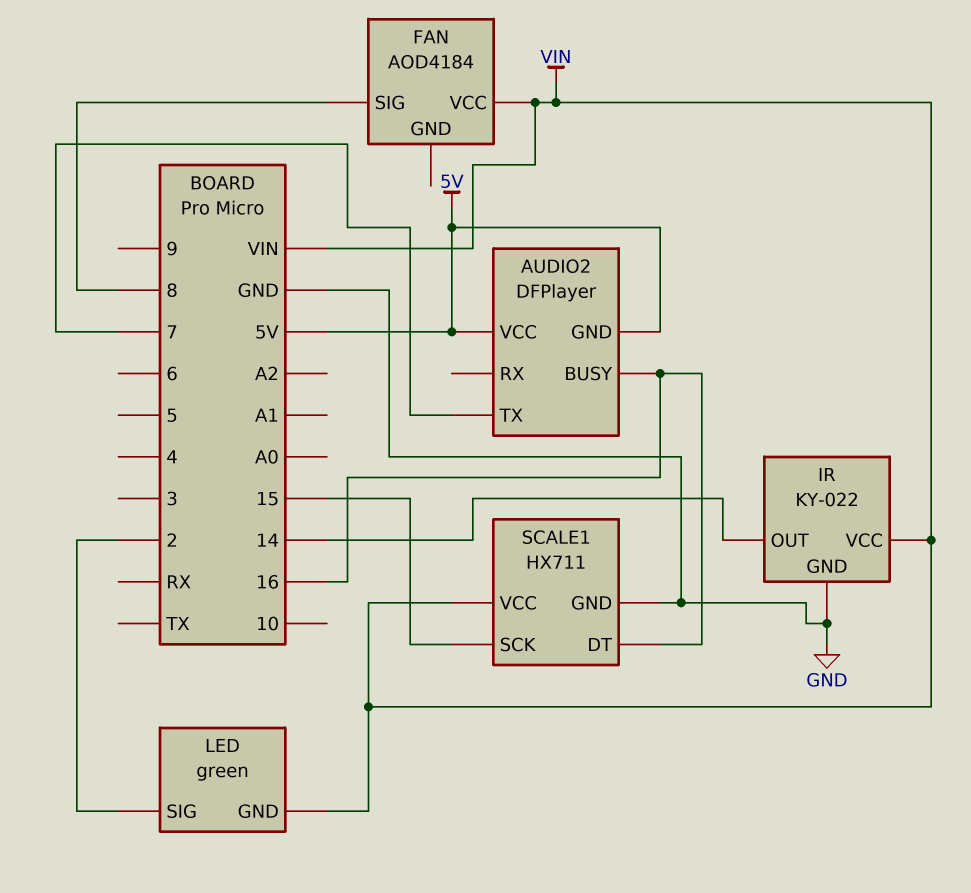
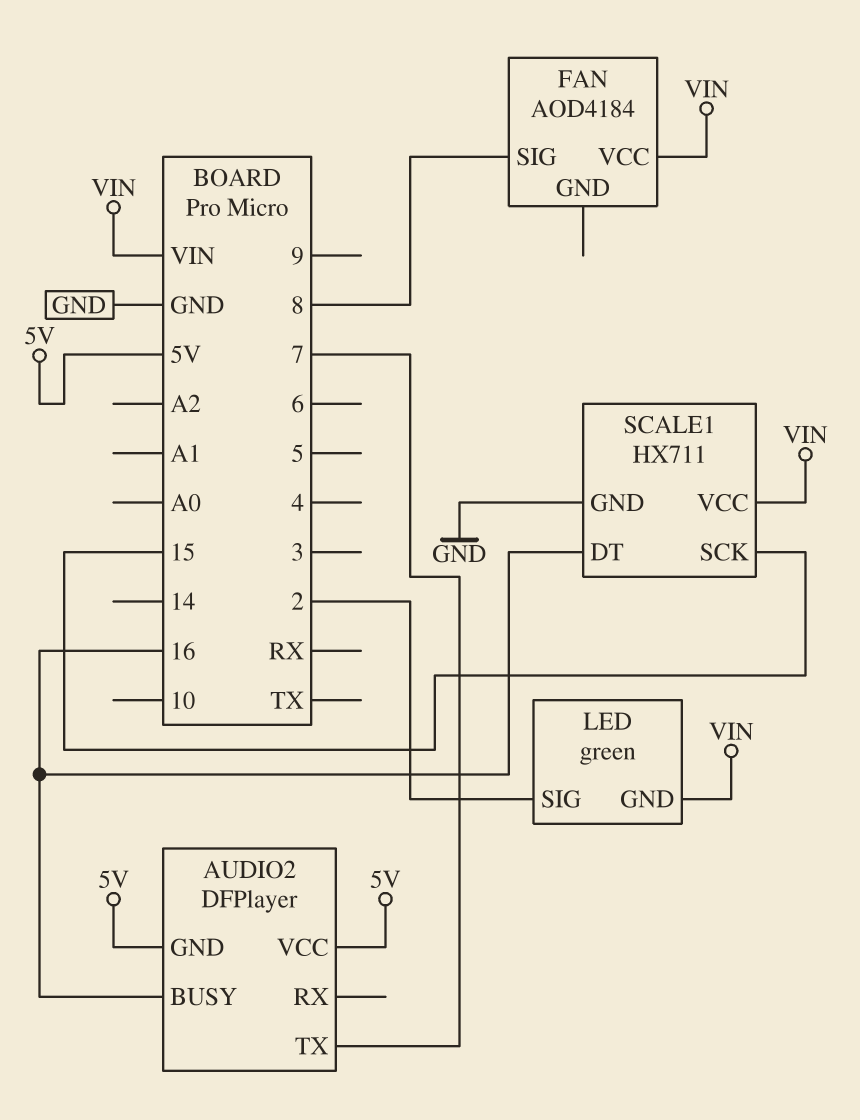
IR: KY-022 -> none
IR pin GND: GND -> none
IR pin OUT: 14 -> none
IR pin VCC: VIN -> none

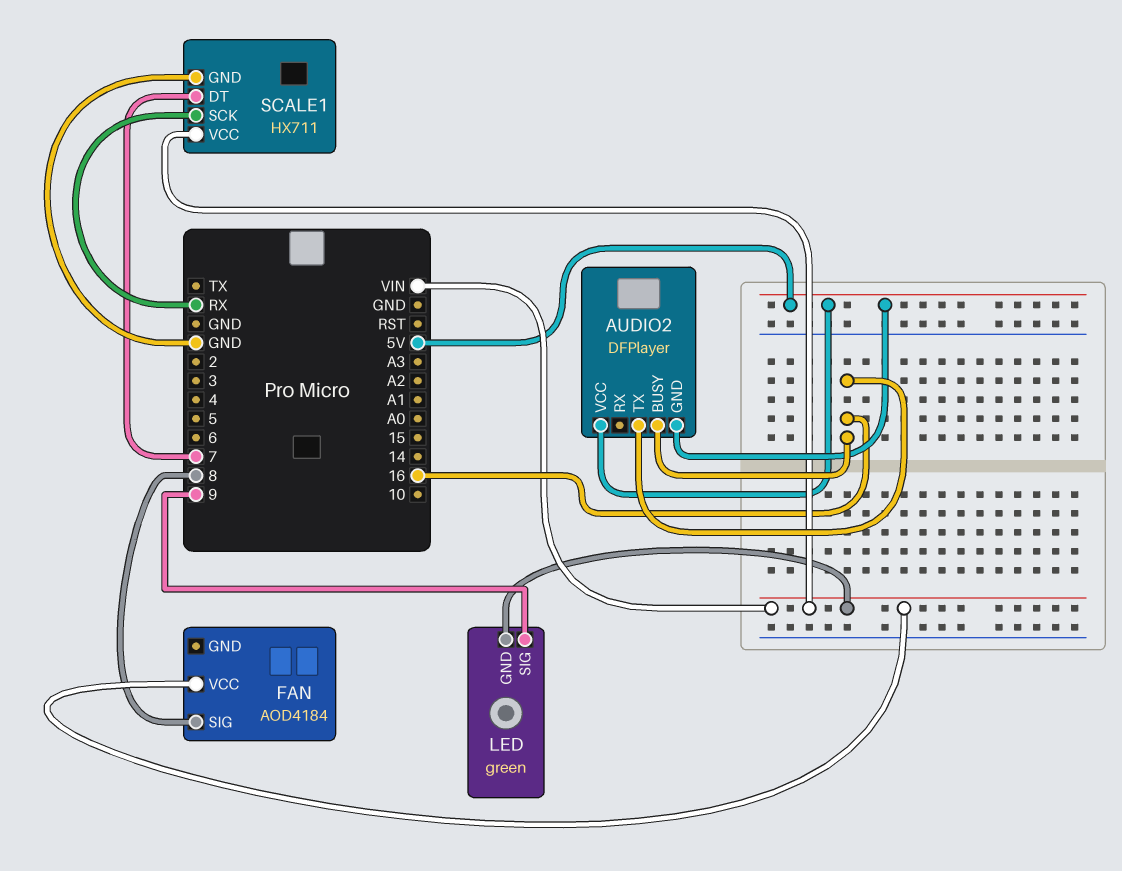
AUDIO2 pin TX: 7 -> 16
LED pin SIG: 2 -> 9
SCALE1 pin DT: 16 -> 7
SCALE1 pin SCK: 15 -> RX

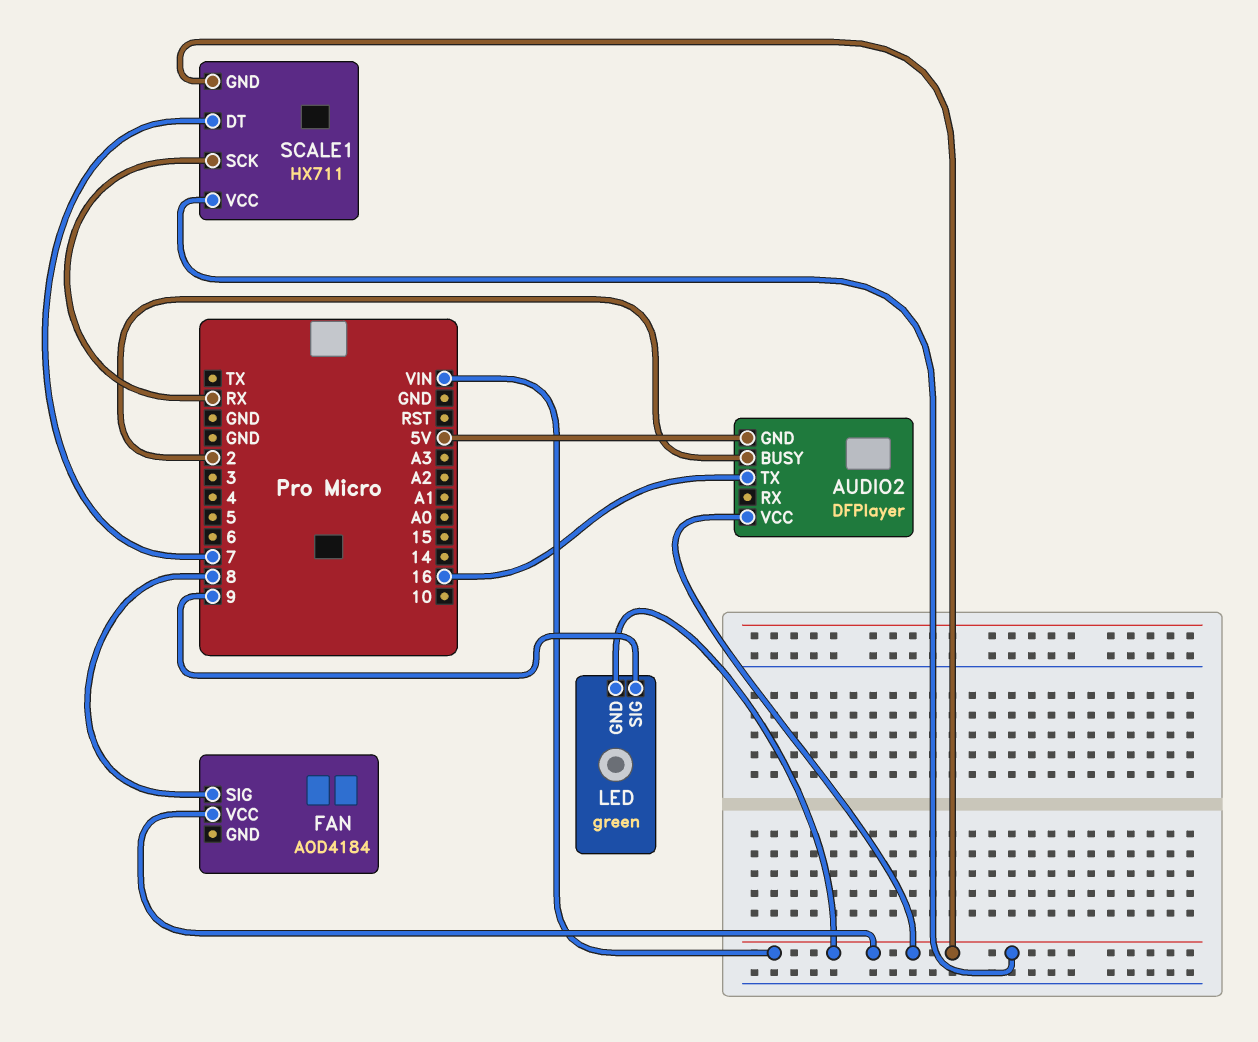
AUDIO2 pin BUSY: 16 -> 2
AUDIO2 pin VCC: 5V -> VIN
SCALE1 pin GND: GND -> VIN

